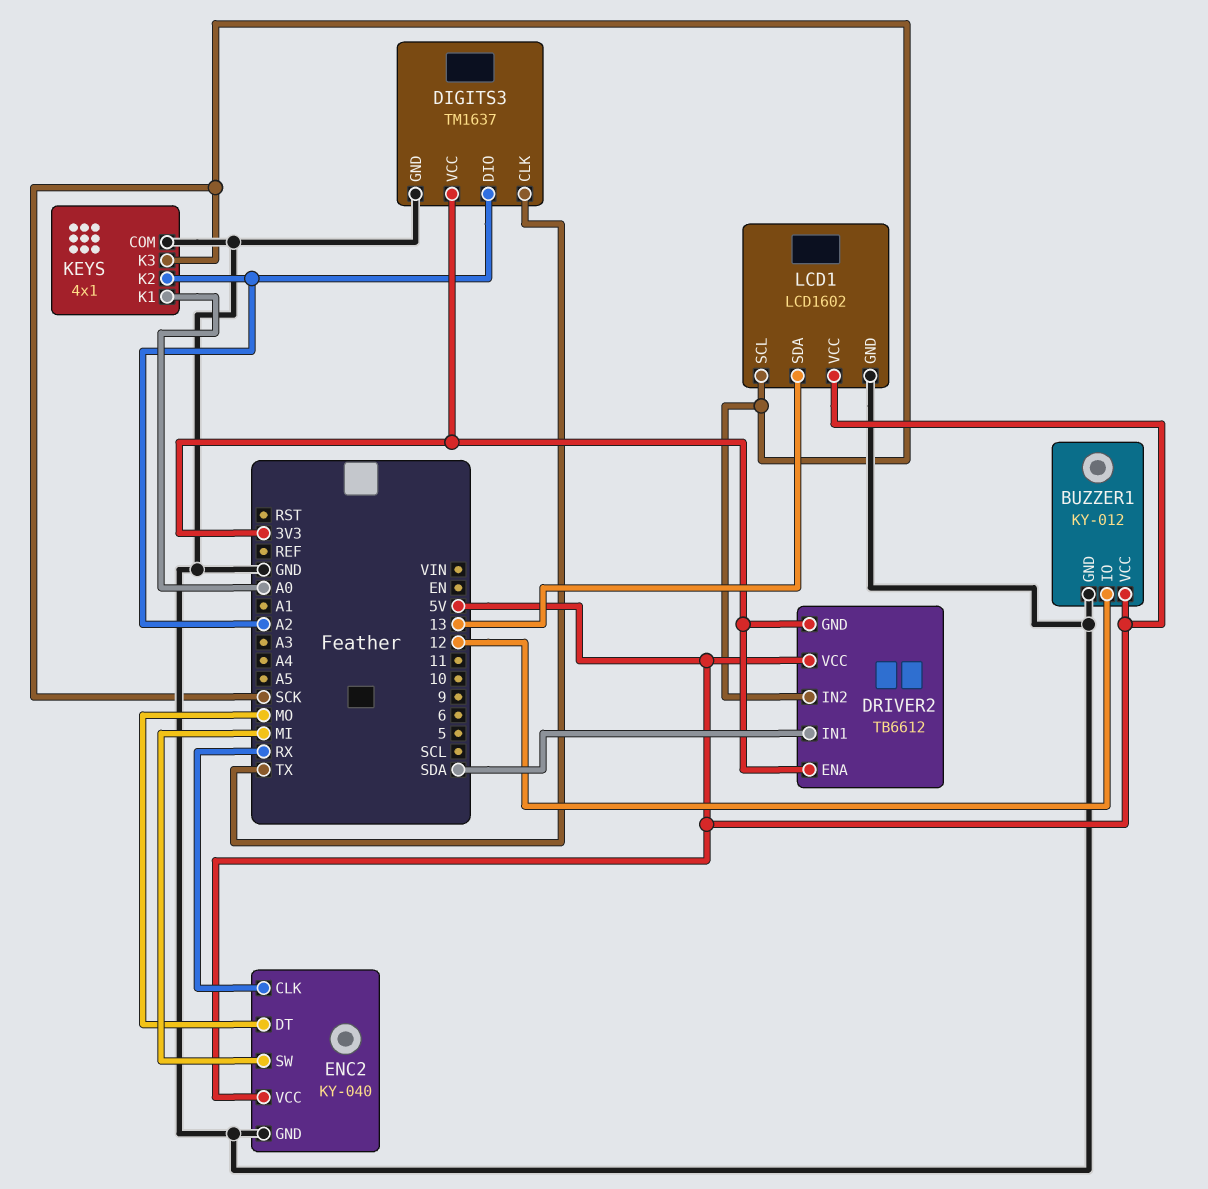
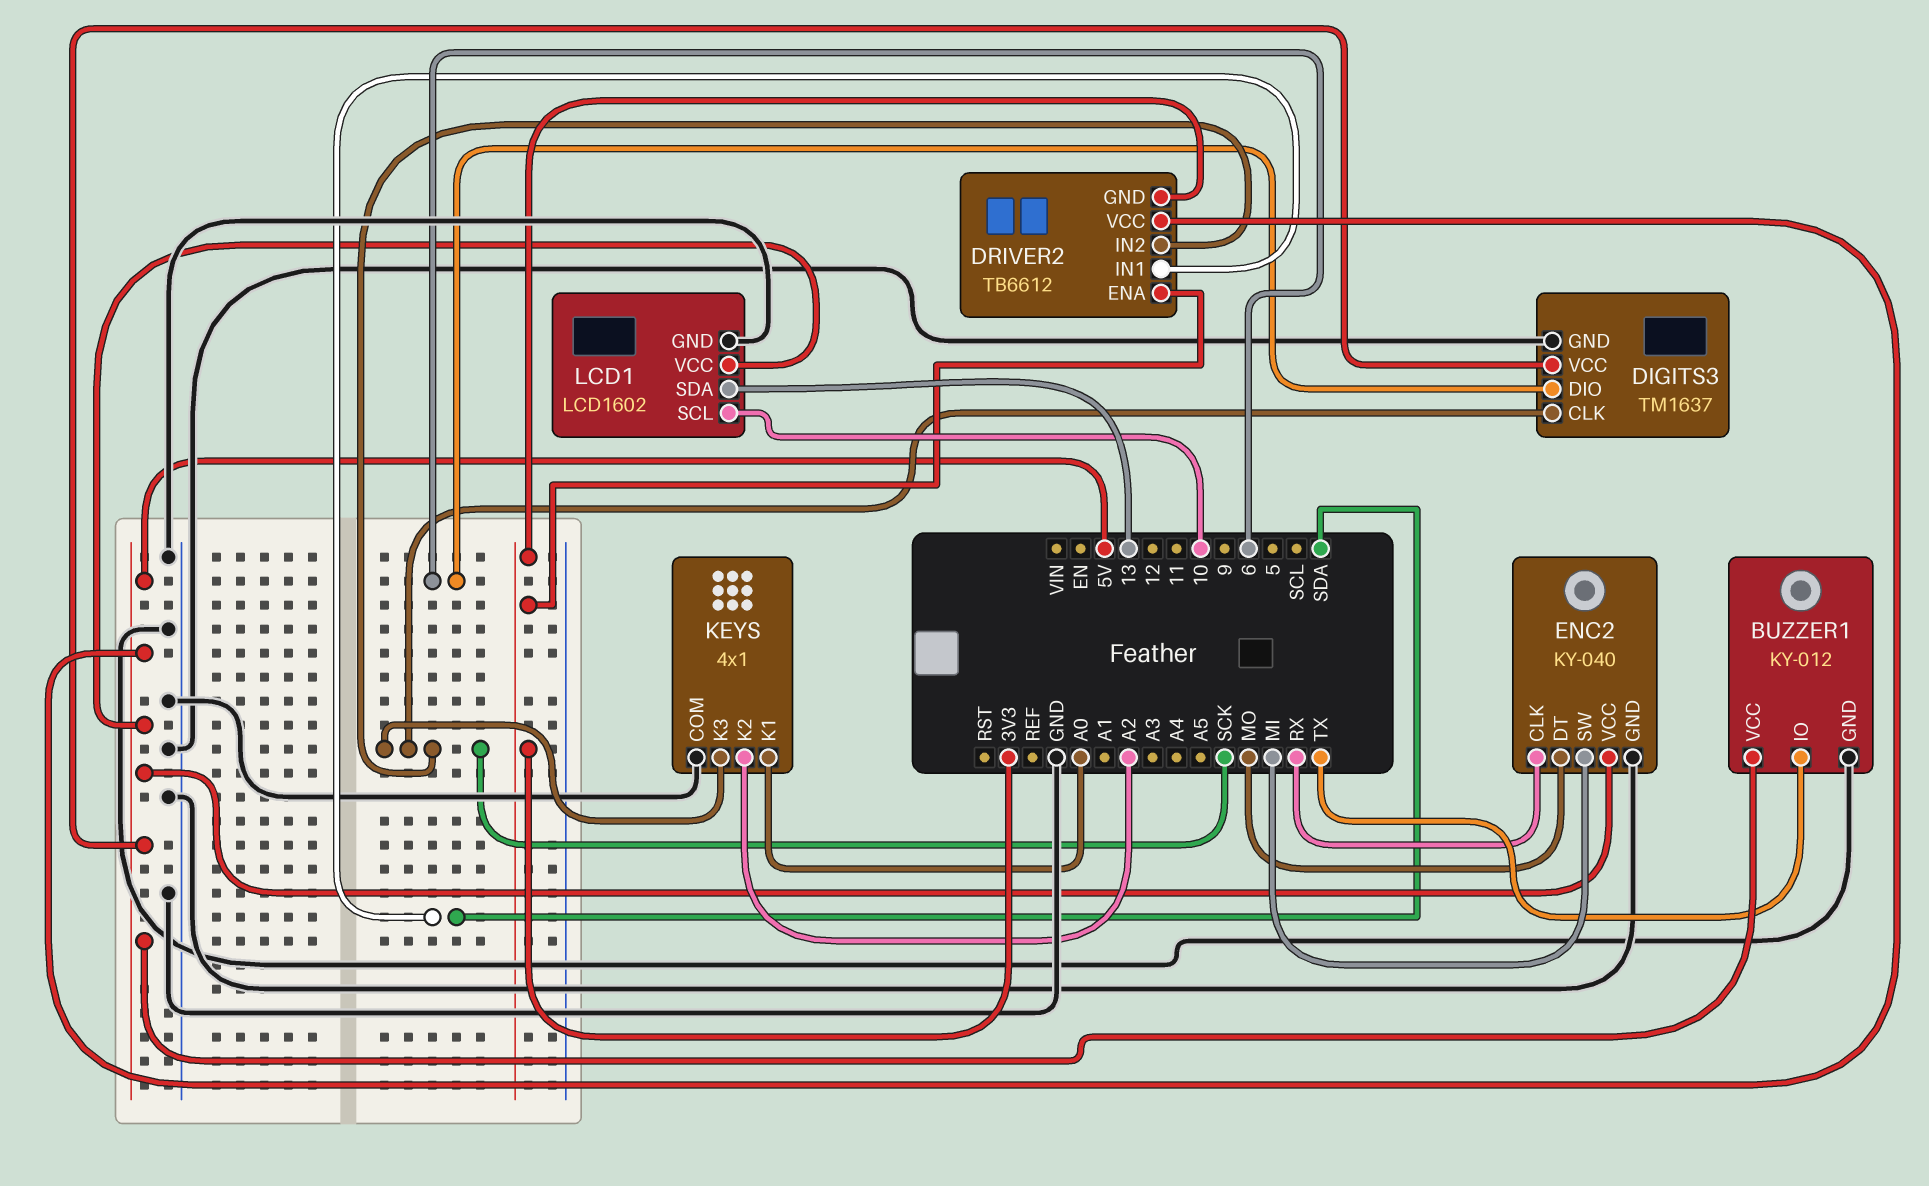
BUZZER1 pin IO: 12 -> TX
DIGITS3 pin CLK: TX -> SCK
DIGITS3 pin DIO: A2 -> 6
DIGITS3 pin VCC: 3V3 -> 5V
LCD1 pin SCL: SCK -> 10

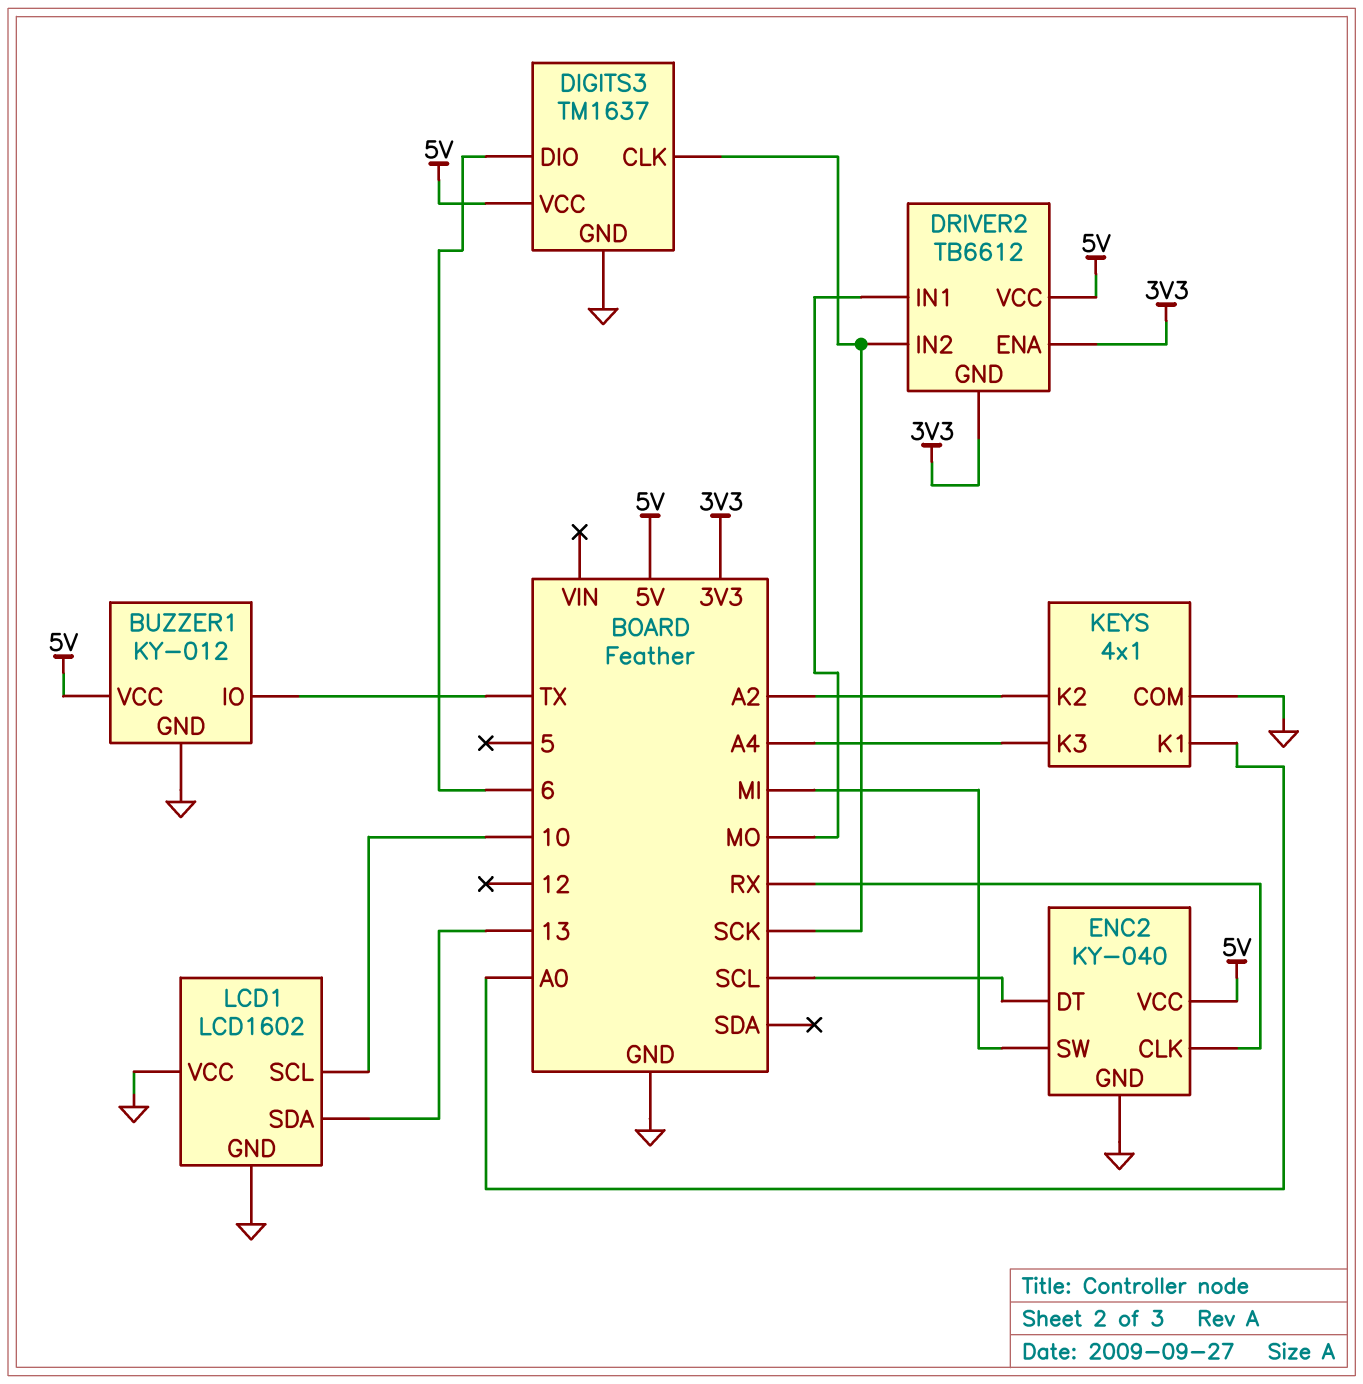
DRIVER2 pin IN1: SDA -> MO
ENC2 pin DT: MO -> SCL
KEYS pin K3: SCK -> A4
LCD1 pin VCC: 5V -> GND

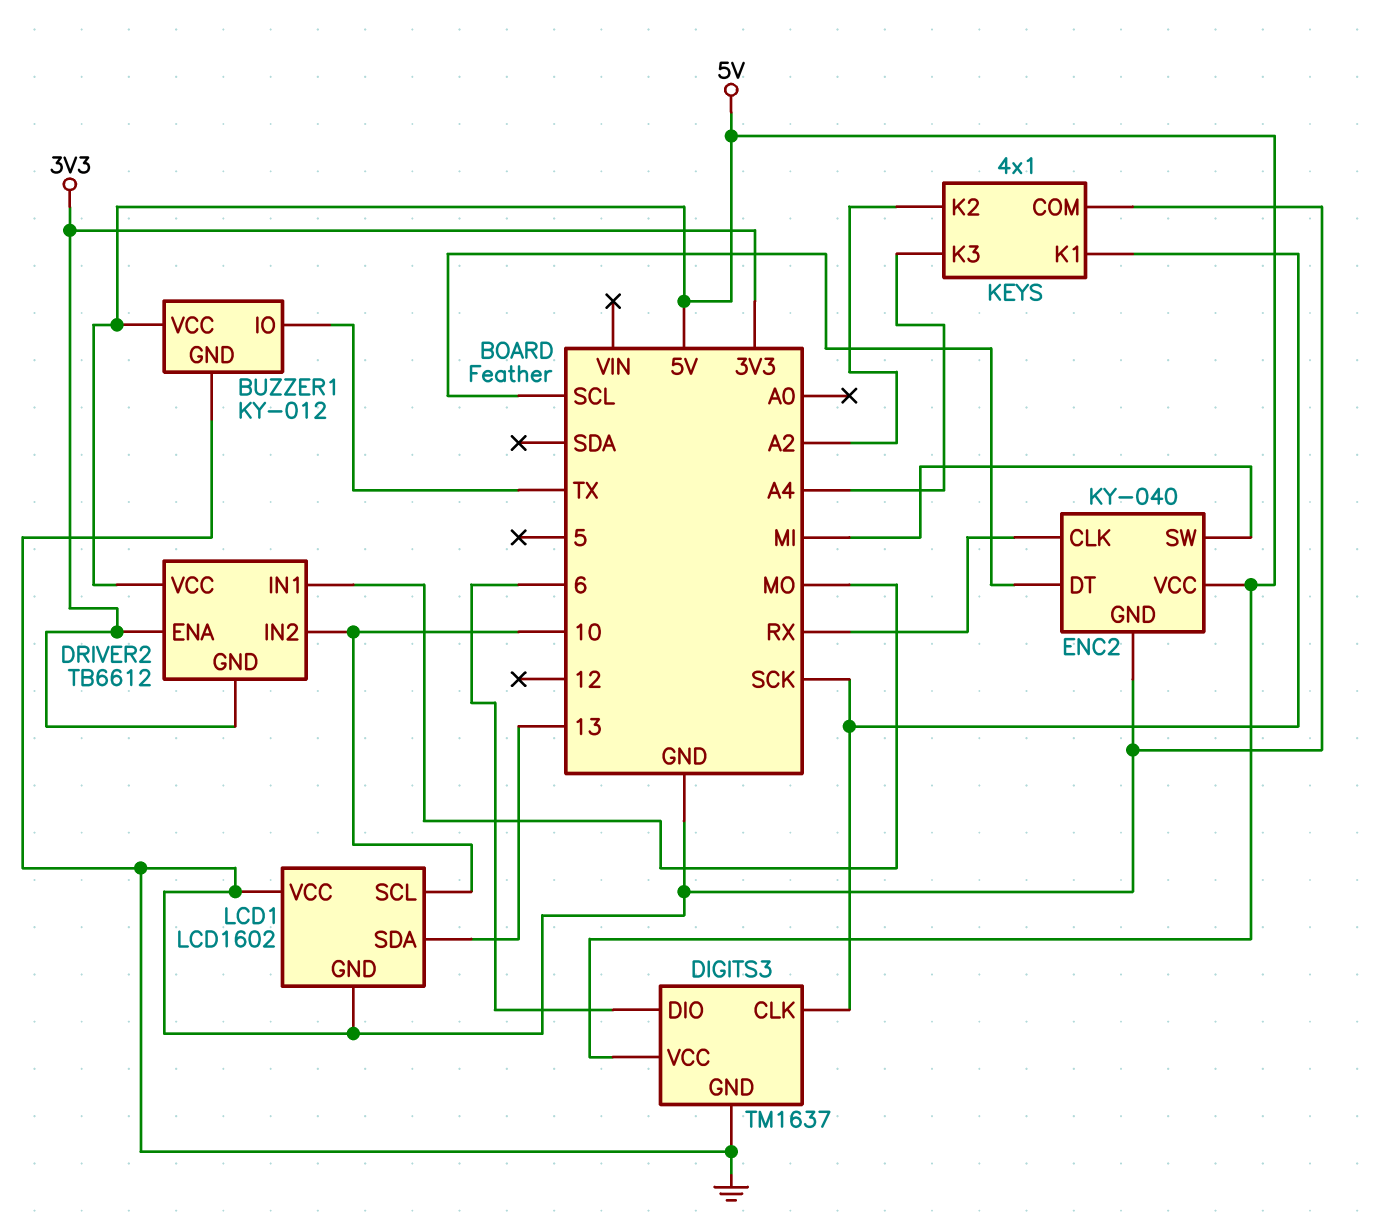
DRIVER2 pin IN2: SCK -> 10
KEYS pin K1: A0 -> SCK

